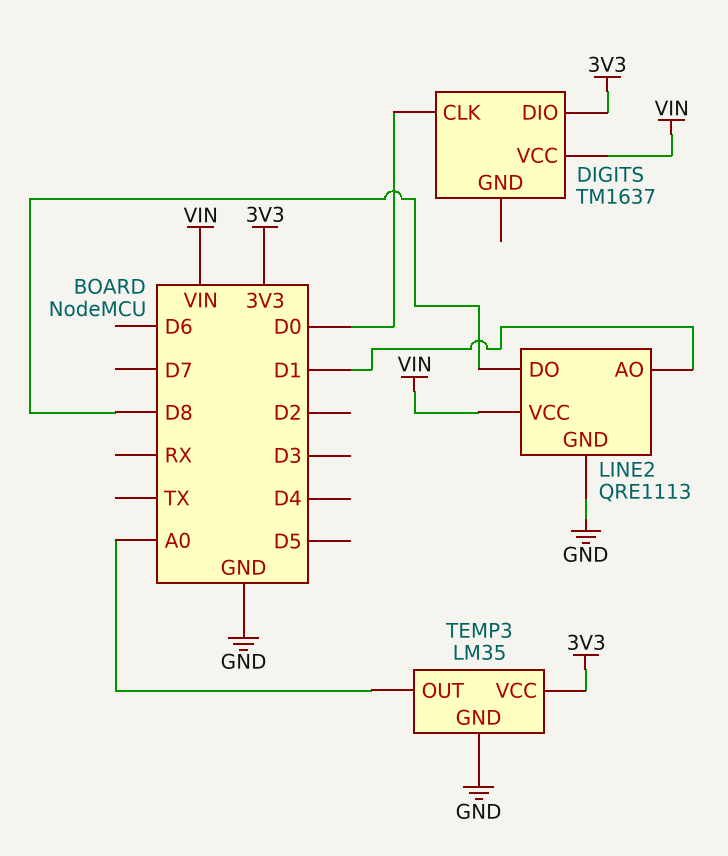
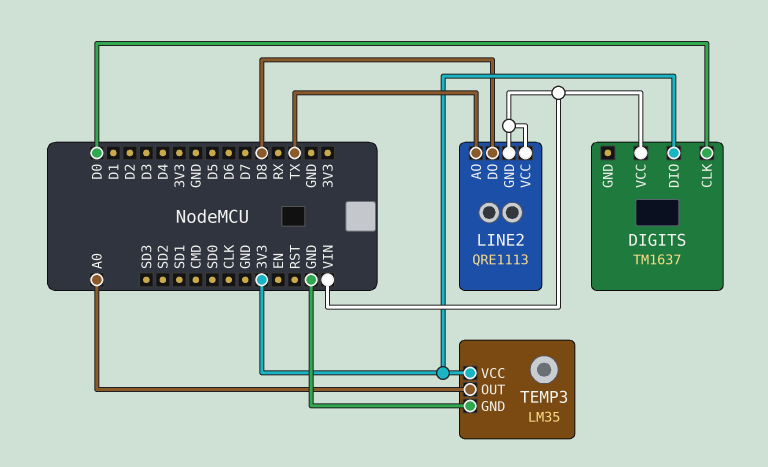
LINE2 pin AO: D1 -> TX
LINE2 pin GND: GND -> VIN

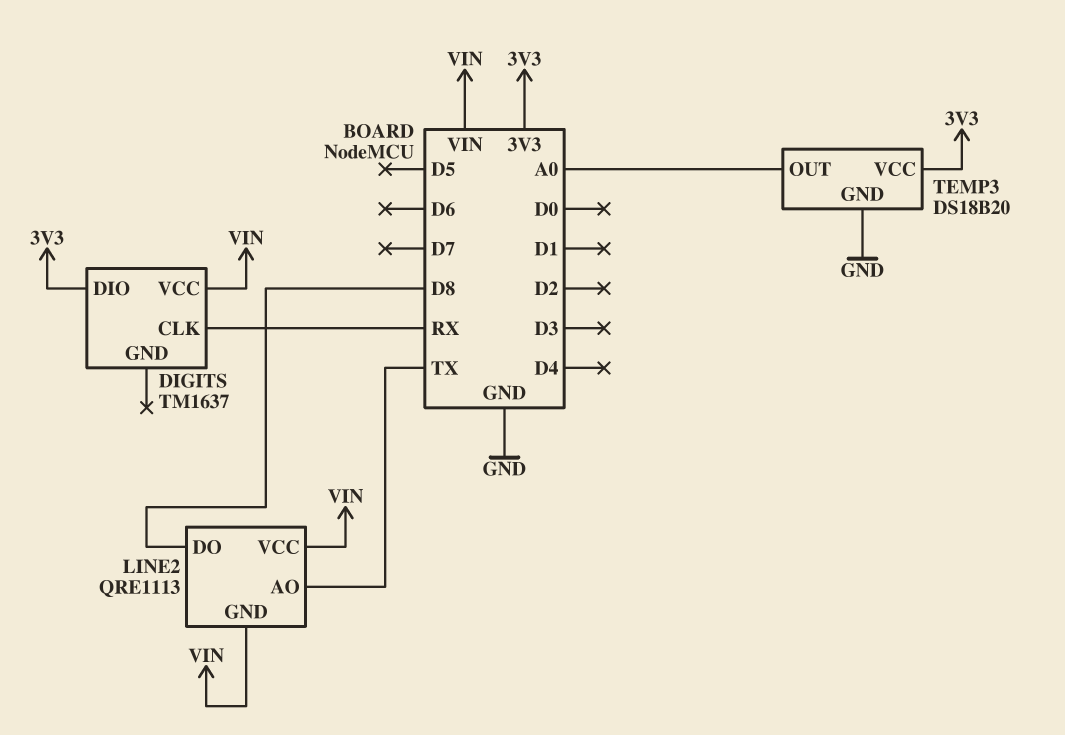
DIGITS pin CLK: D0 -> RX
TEMP3: LM35 -> DS18B20

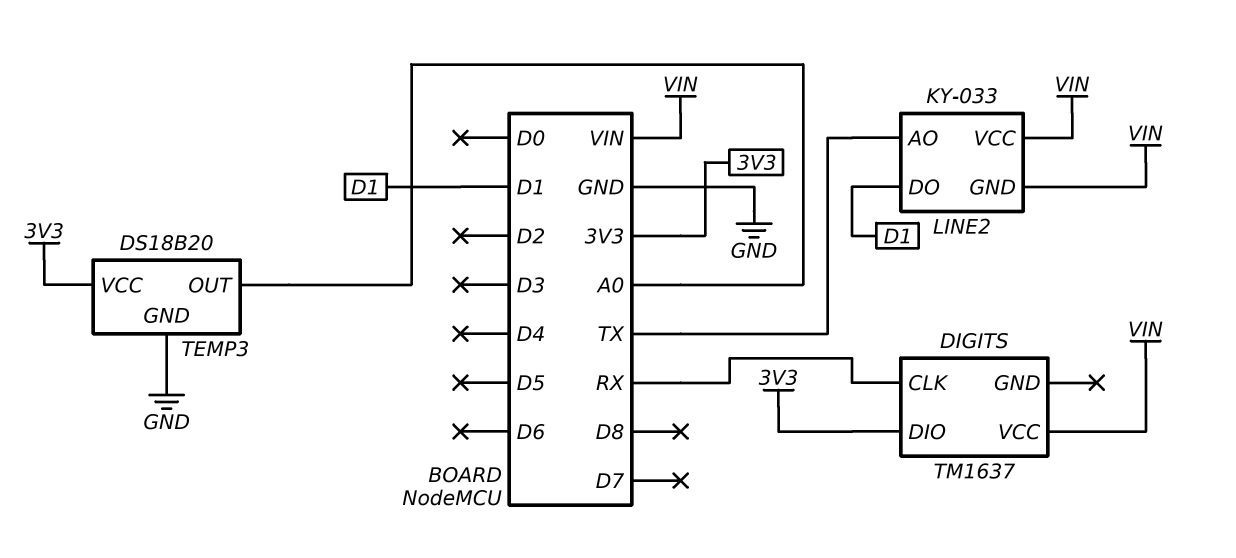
LINE2: QRE1113 -> KY-033
LINE2 pin DO: D8 -> D1

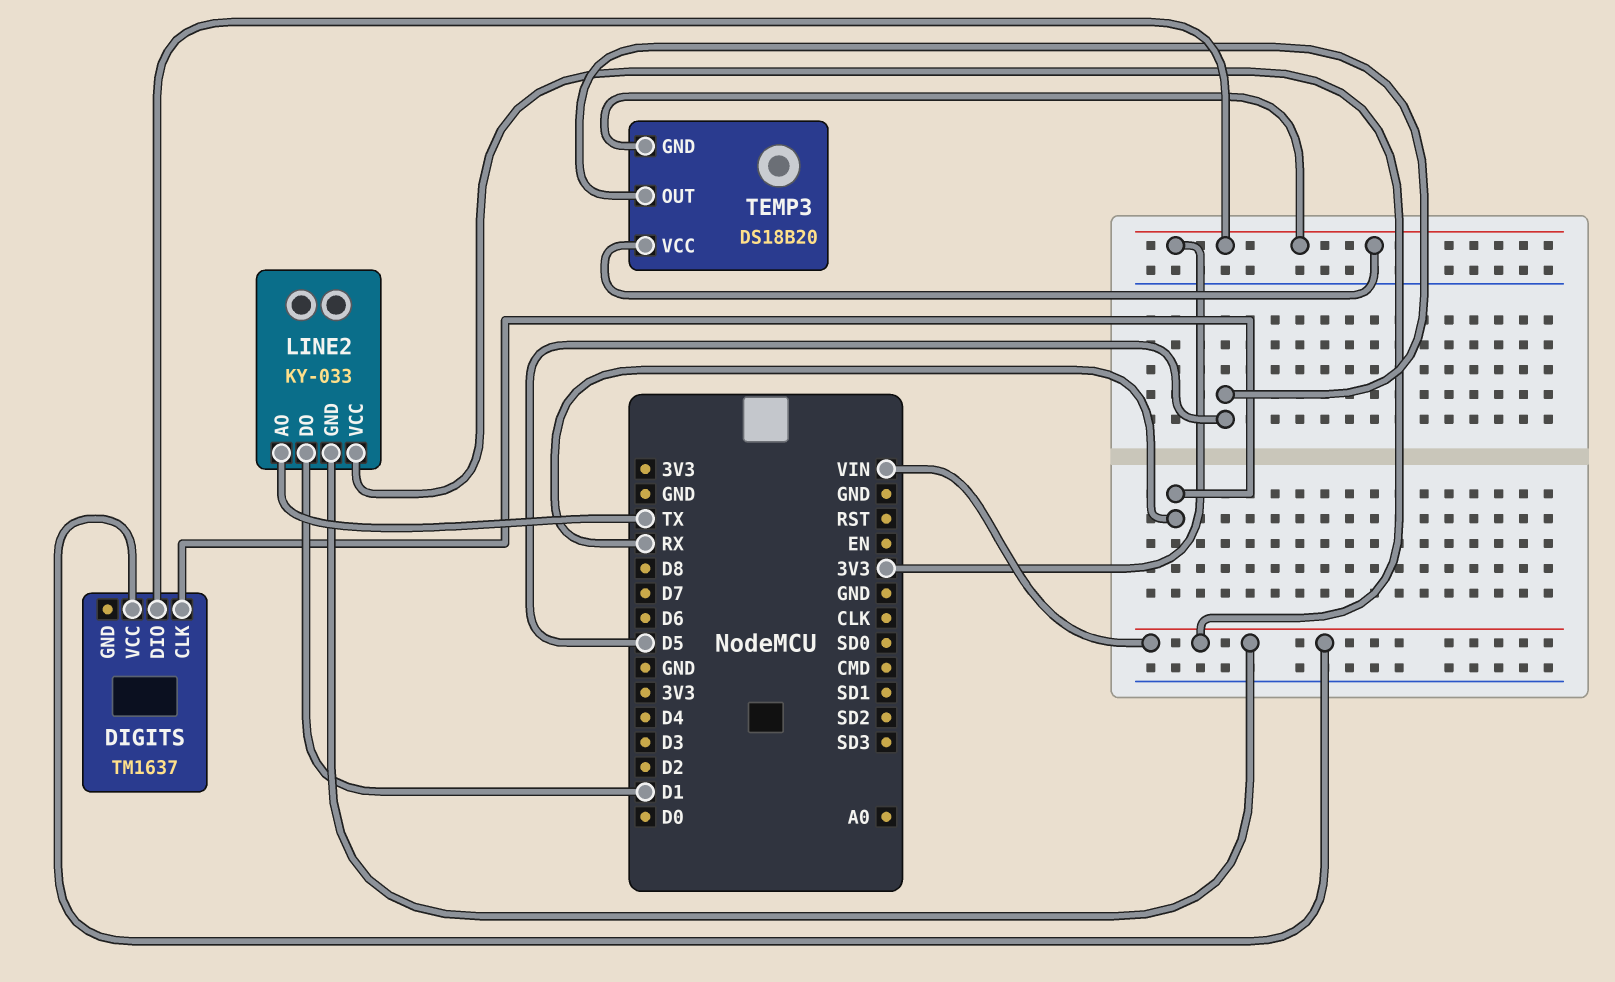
TEMP3 pin GND: GND -> 3V3
TEMP3 pin OUT: A0 -> D5

